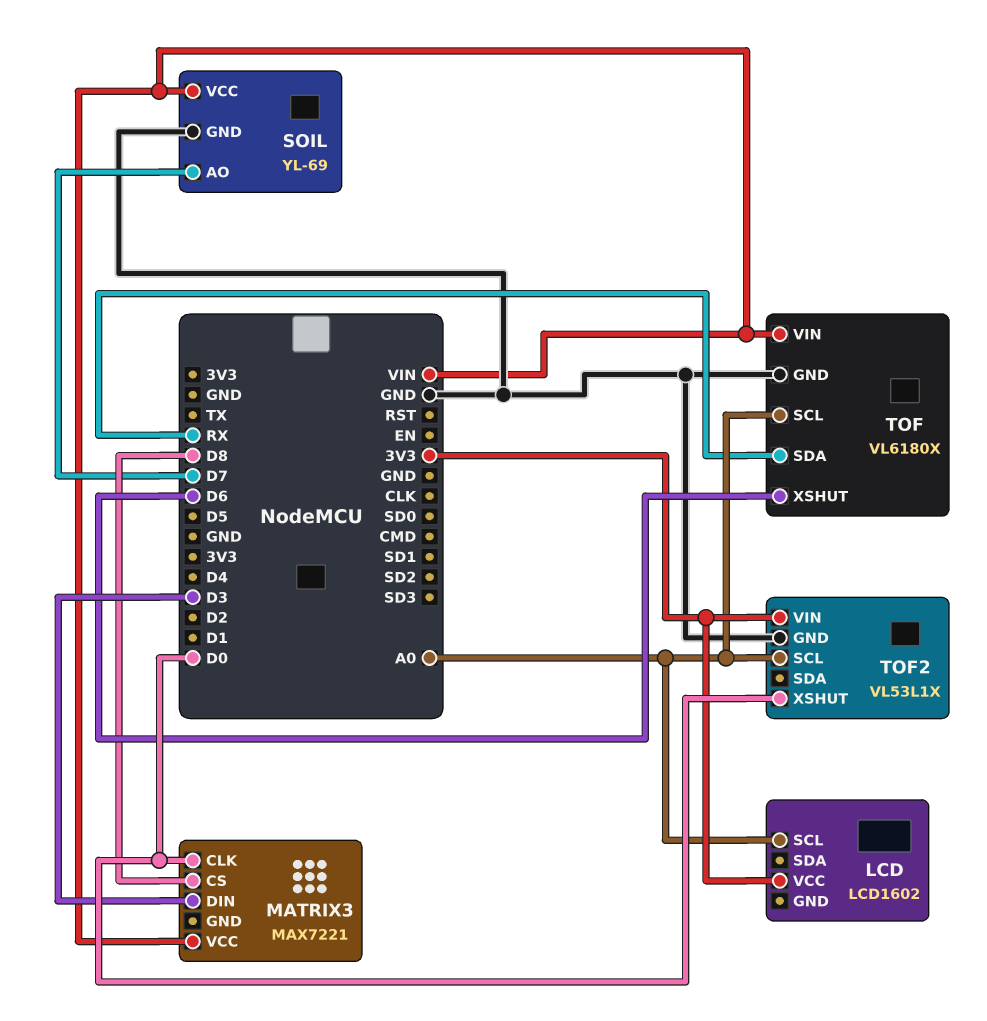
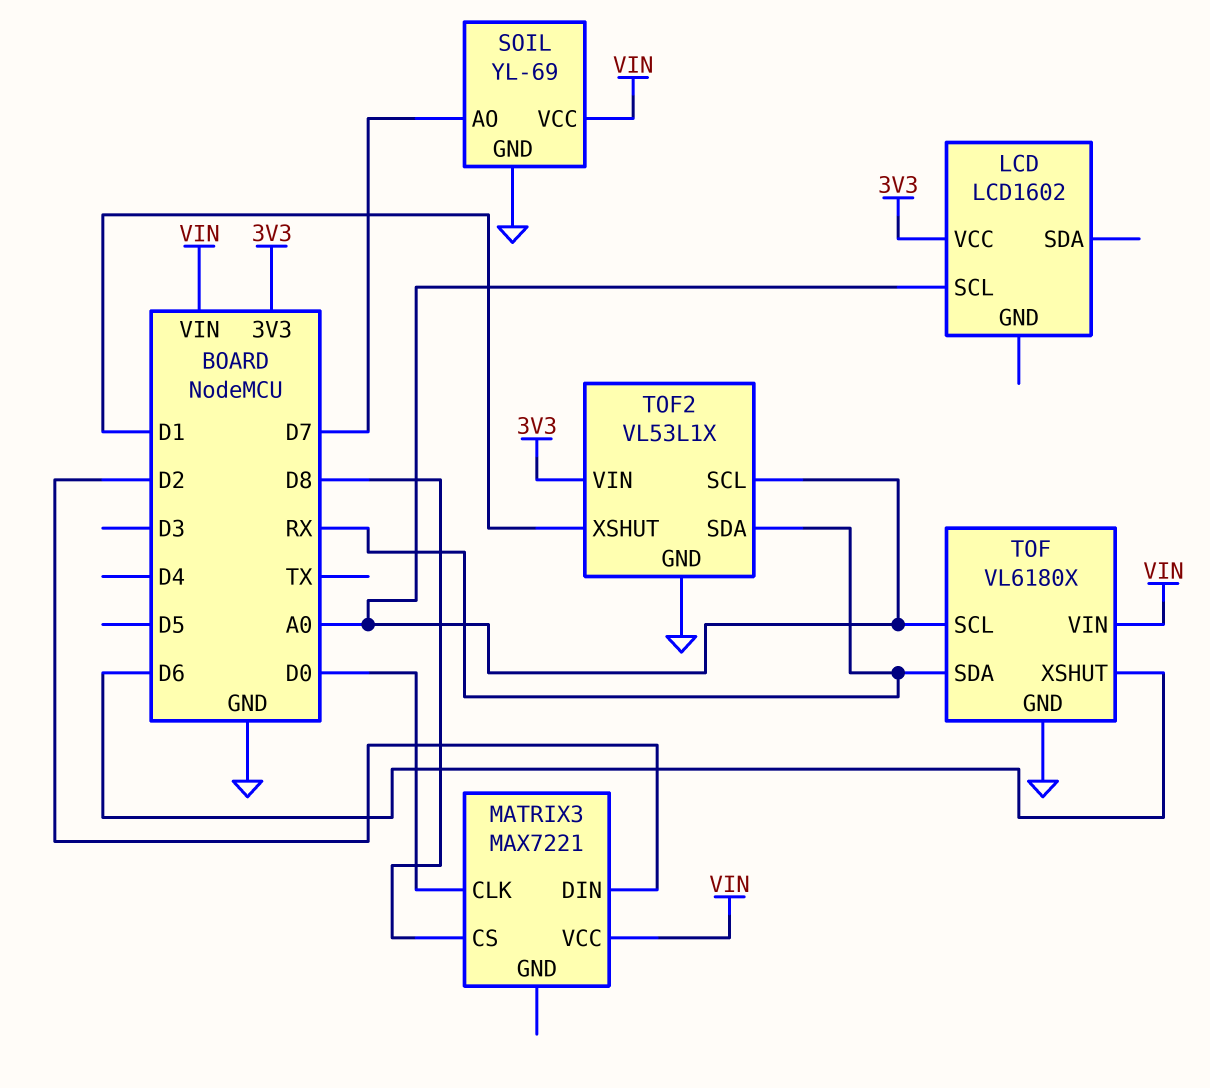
MATRIX3 pin DIN: D3 -> D2
TOF2 pin SDA: none -> RX
TOF2 pin XSHUT: D0 -> D1

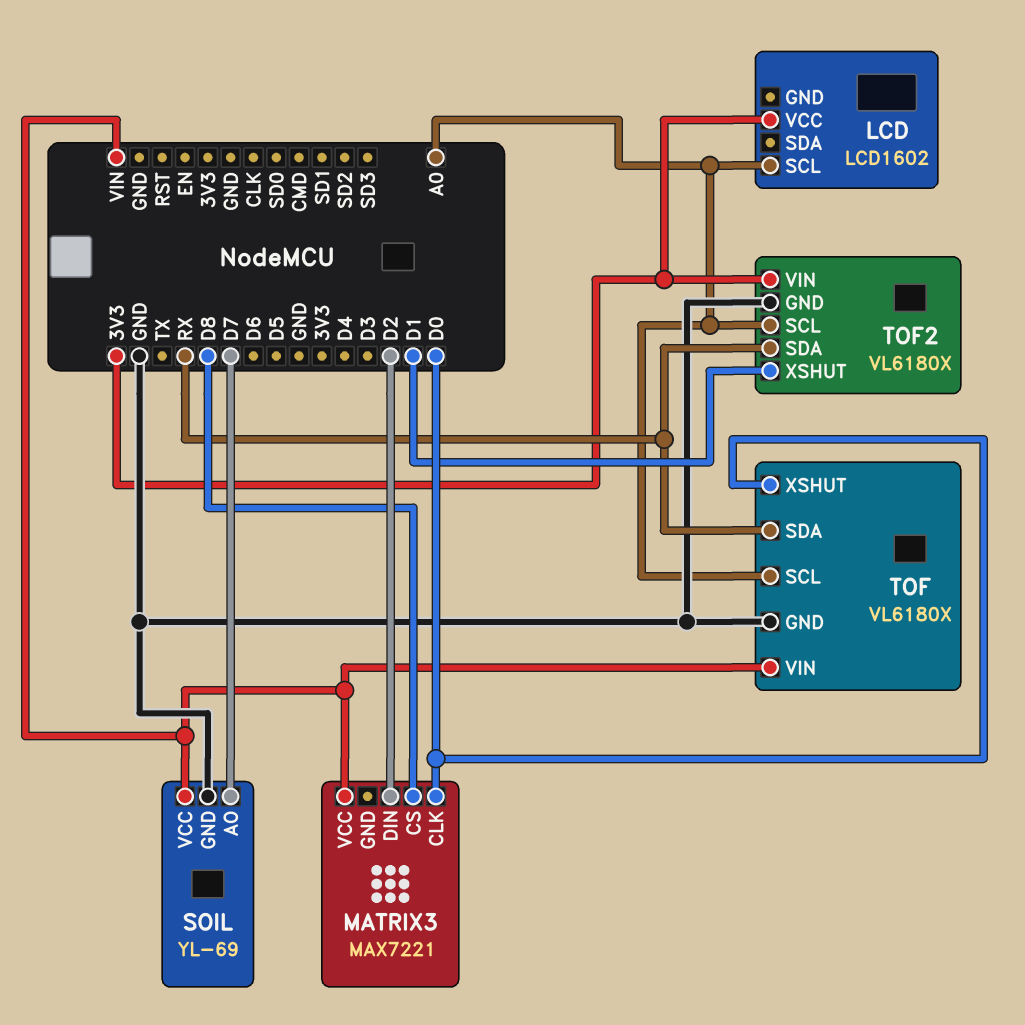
TOF pin XSHUT: D6 -> D0
TOF2: VL53L1X -> VL6180X

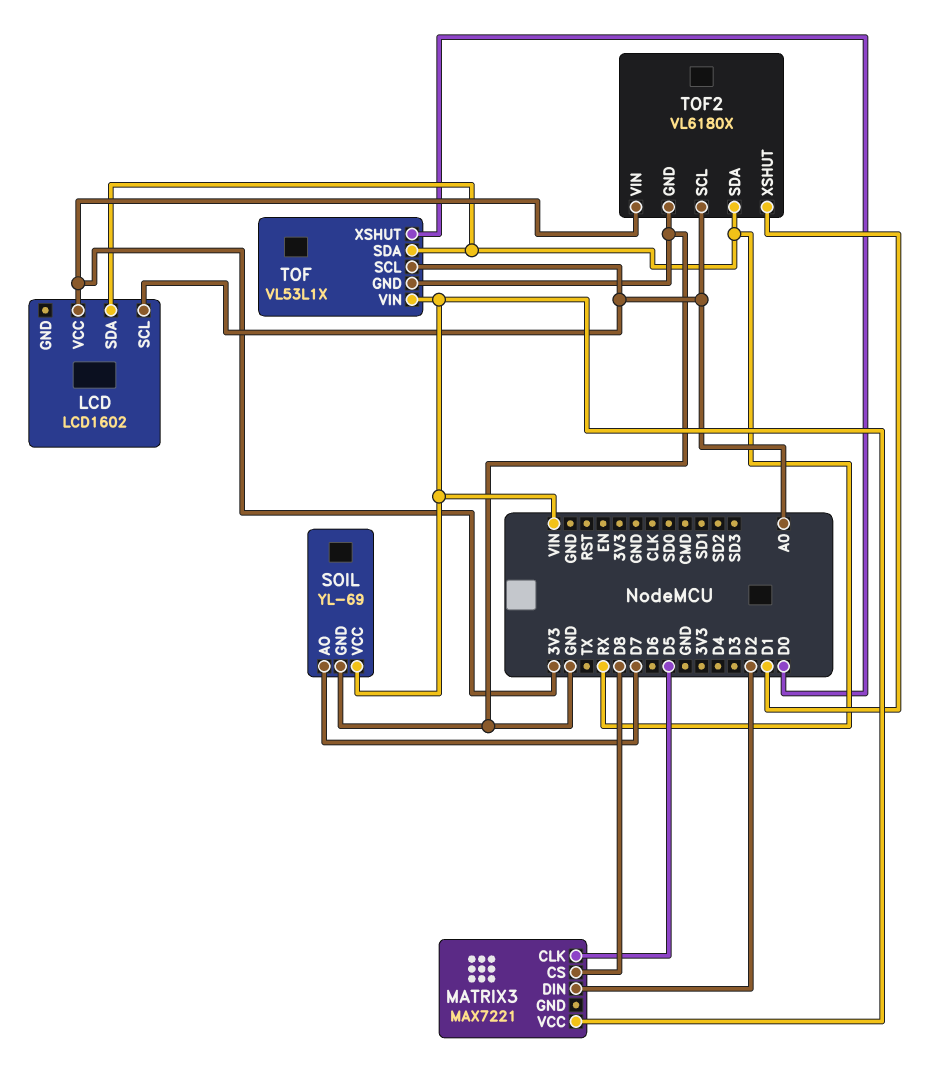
LCD pin SDA: none -> RX
MATRIX3 pin CLK: D0 -> D5
TOF: VL6180X -> VL53L1X

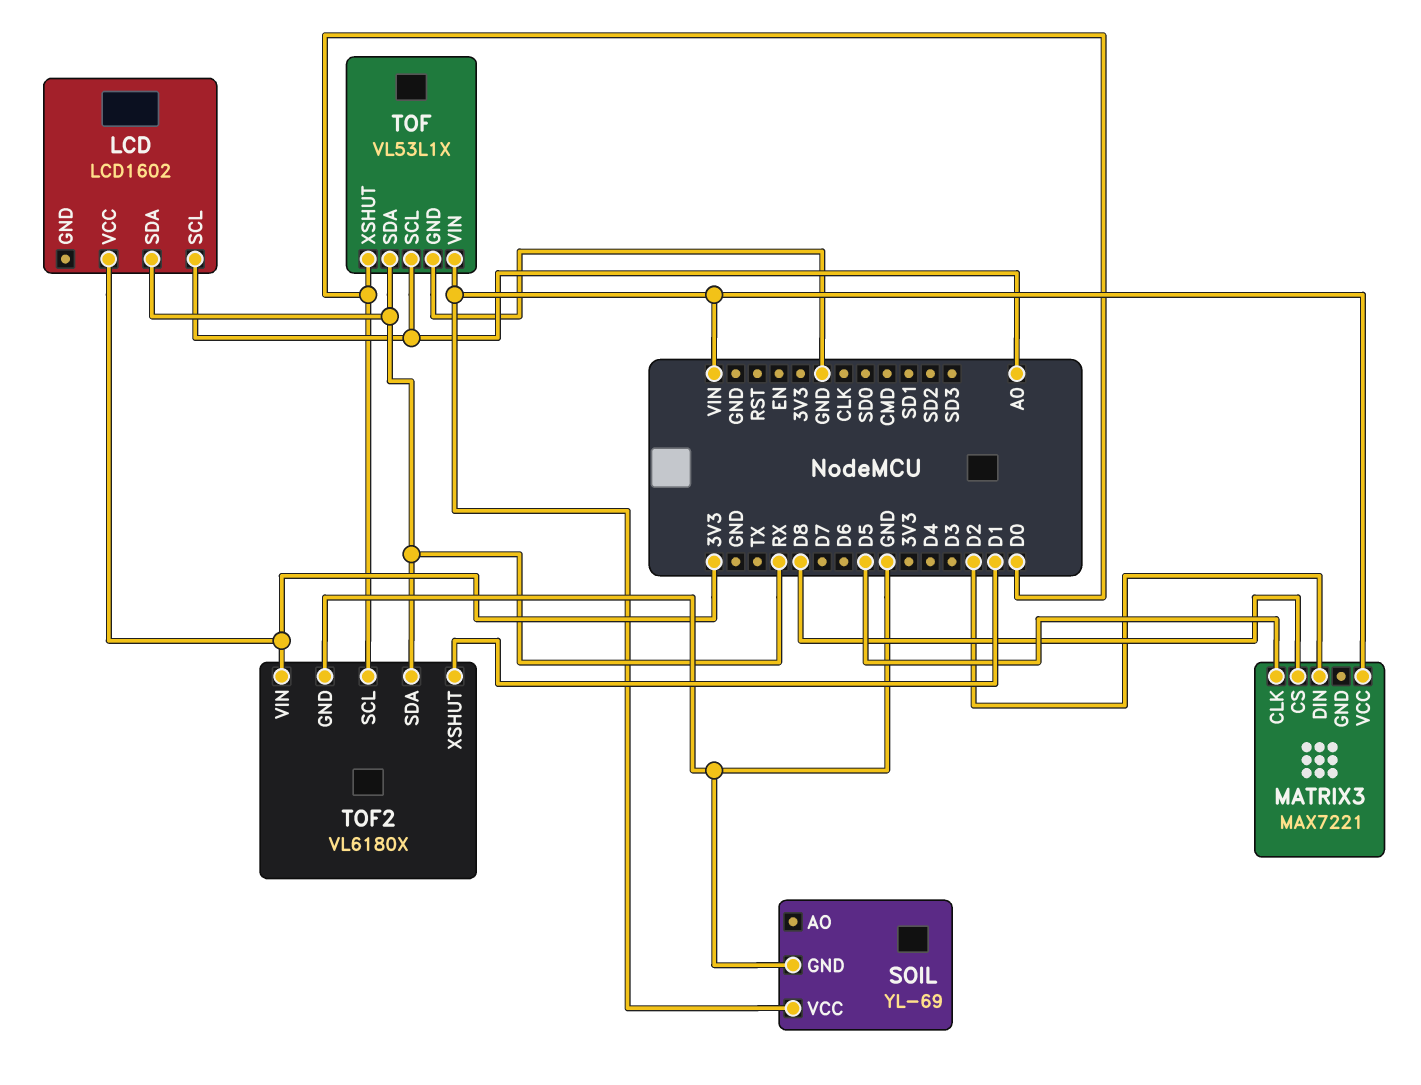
SOIL pin AO: D7 -> none
TOF2 pin SCL: A0 -> D0

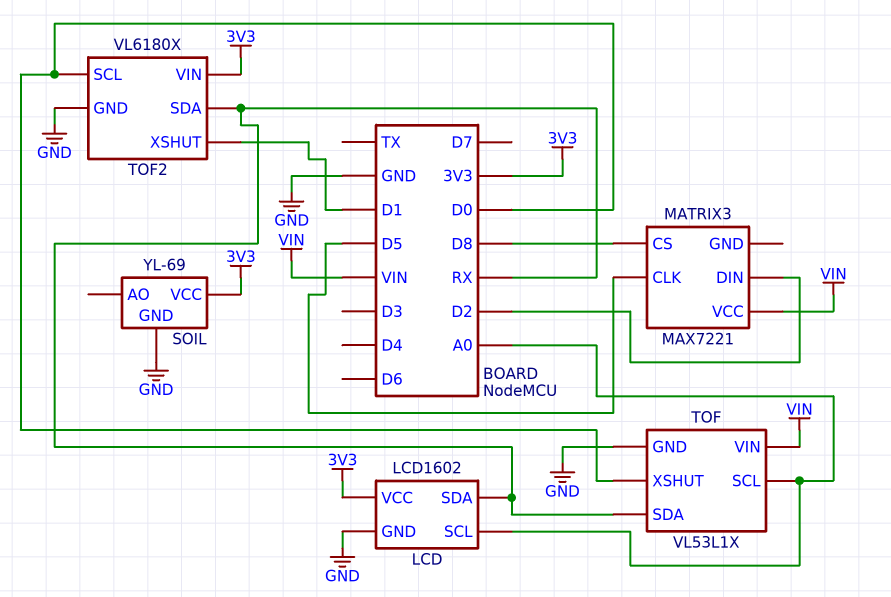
LCD pin GND: none -> GND
SOIL pin VCC: VIN -> 3V3

